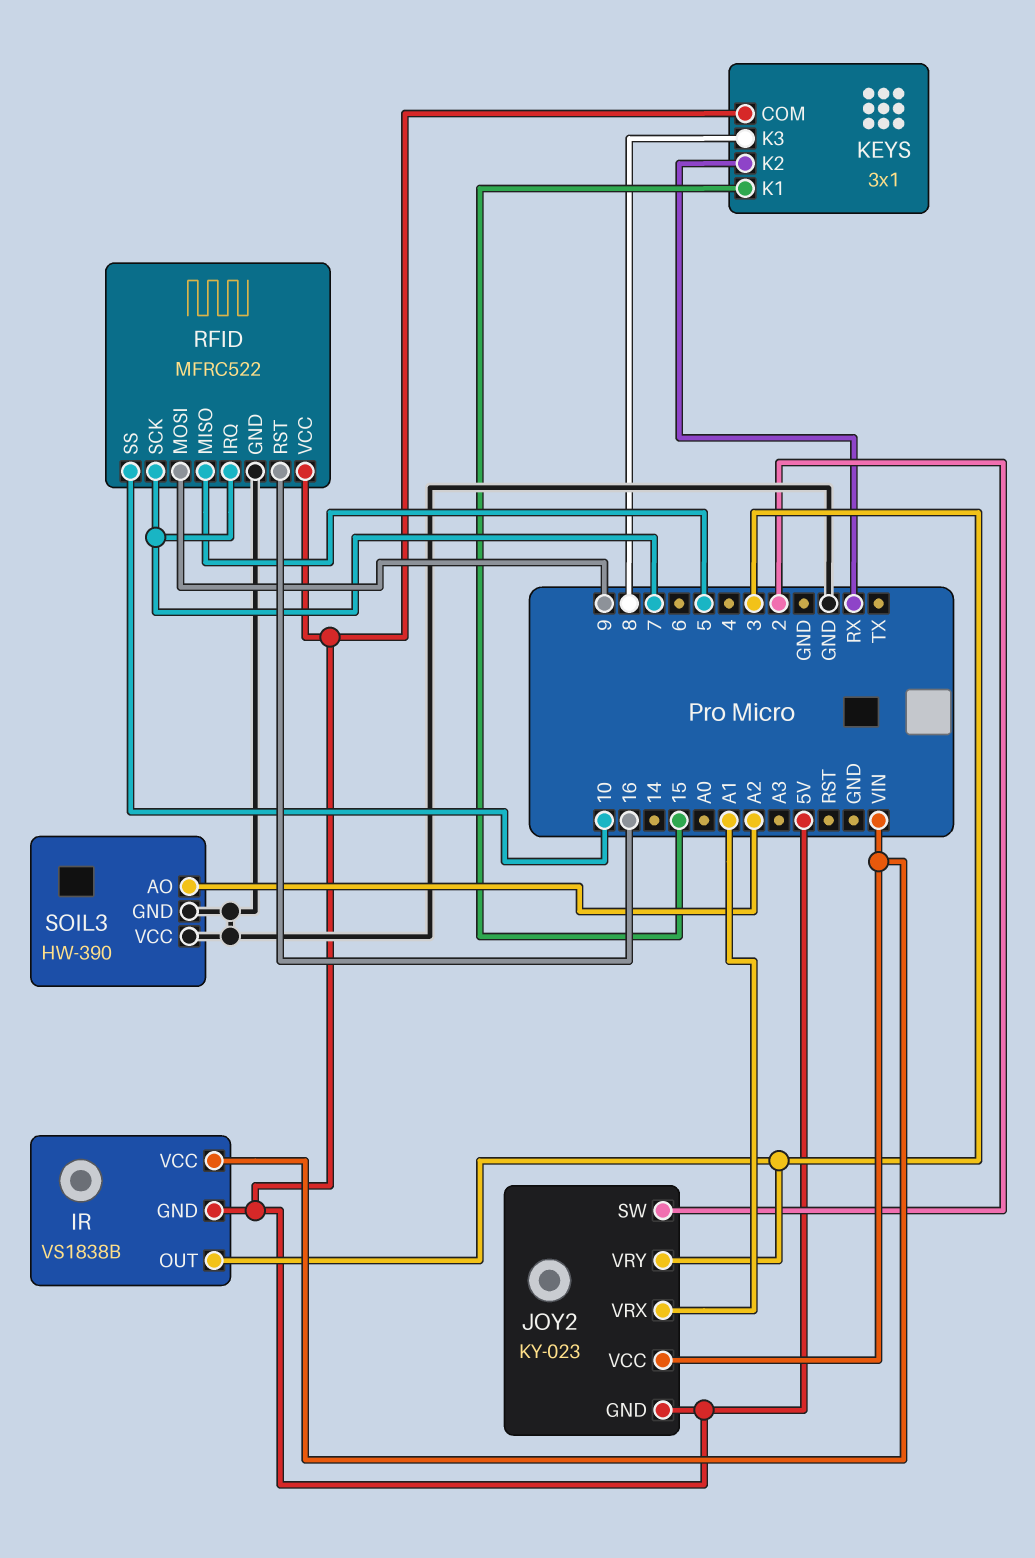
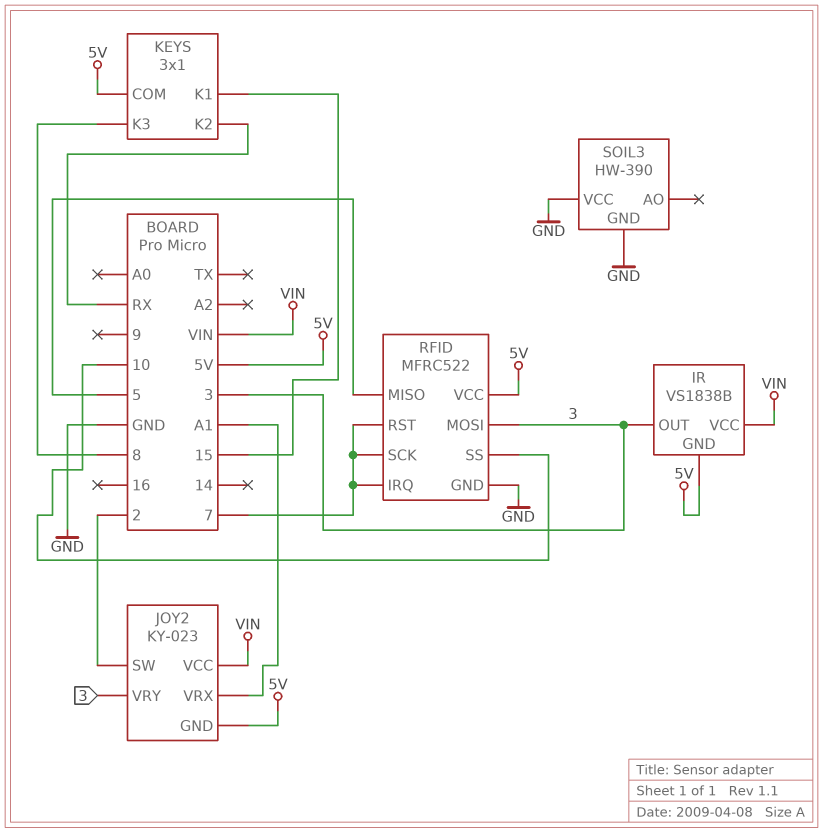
RFID pin MOSI: 9 -> 3
RFID pin RST: 16 -> 7
SOIL3 pin AO: A2 -> none

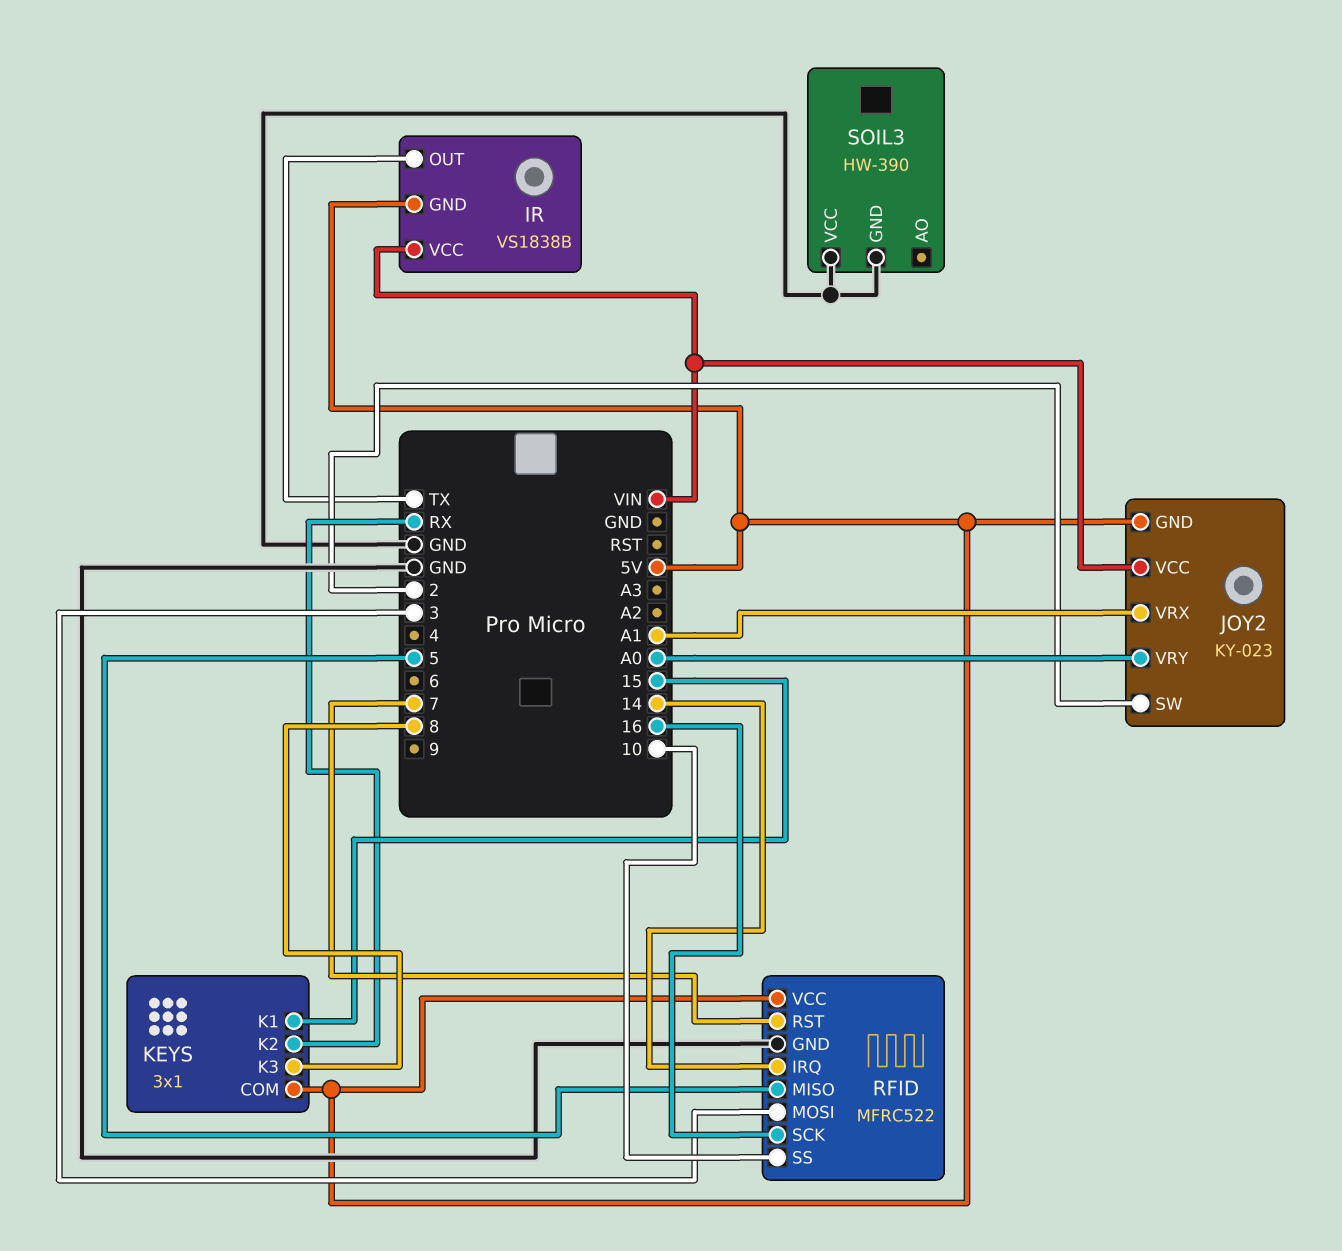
IR pin OUT: 3 -> TX
JOY2 pin VRY: 3 -> A0
RFID pin IRQ: 7 -> 14
RFID pin SCK: 7 -> 16

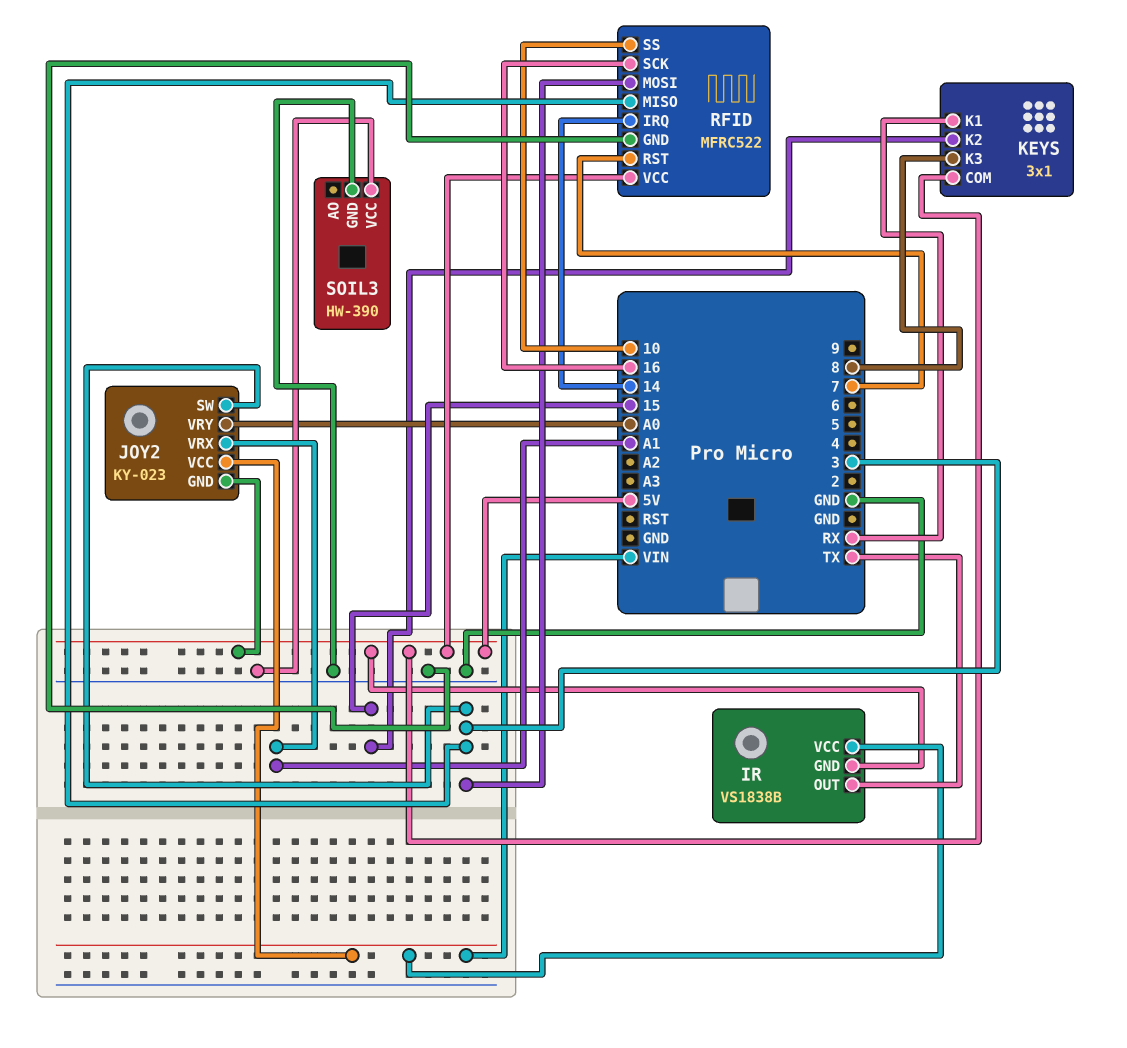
JOY2 pin SW: 2 -> 3
KEYS pin K1: 15 -> RX
KEYS pin K2: RX -> 15
RFID pin MISO: 5 -> 3

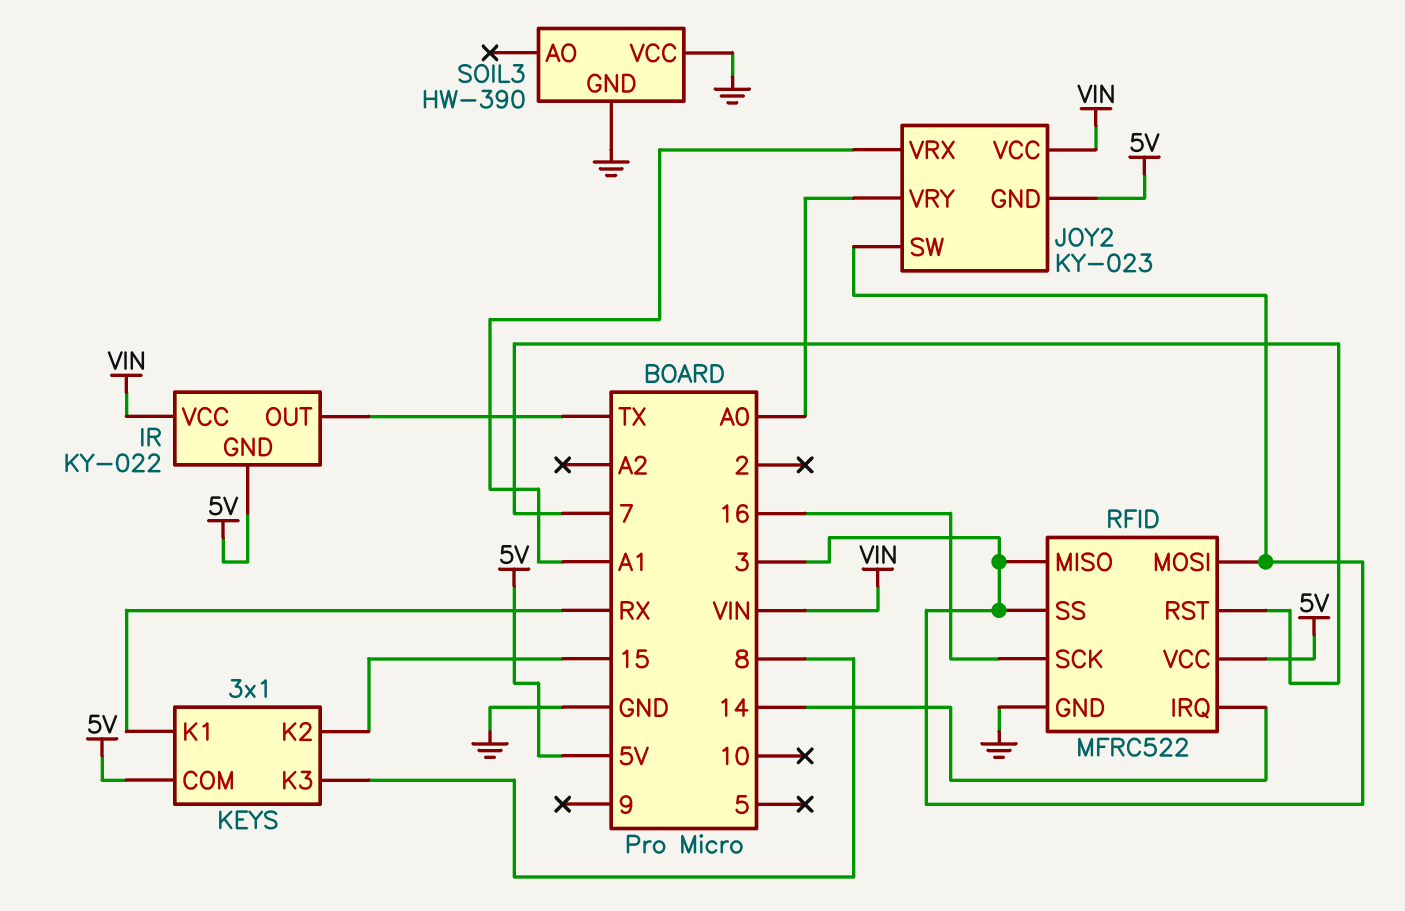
IR: VS1838B -> KY-022
RFID pin SS: 10 -> 3

